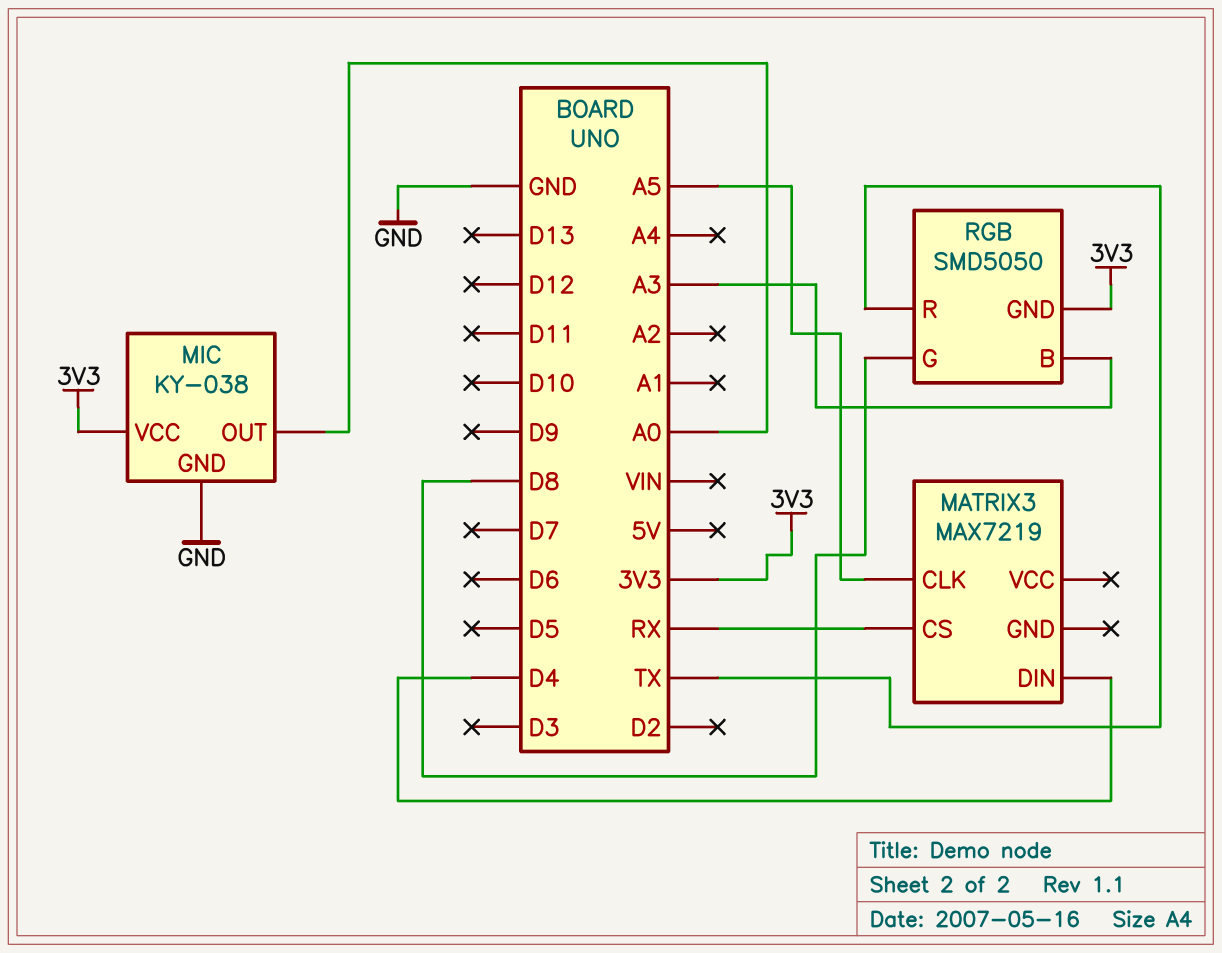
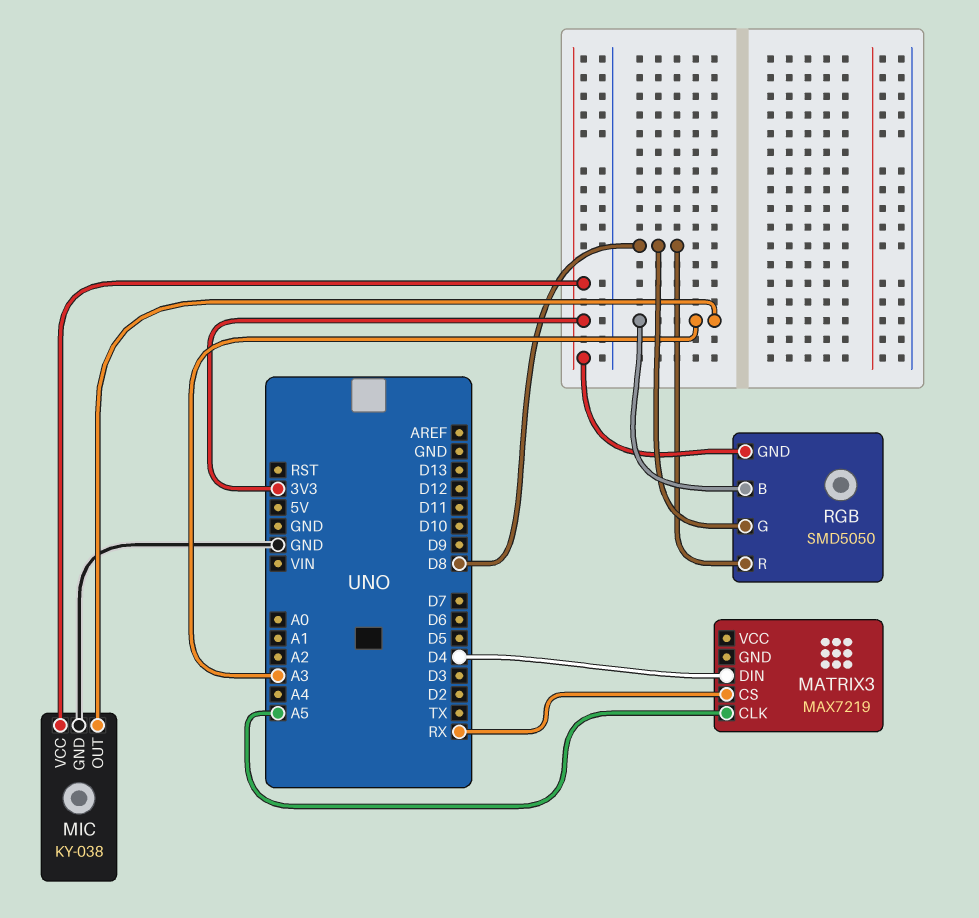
MIC pin OUT: A0 -> A3
RGB pin R: TX -> D8

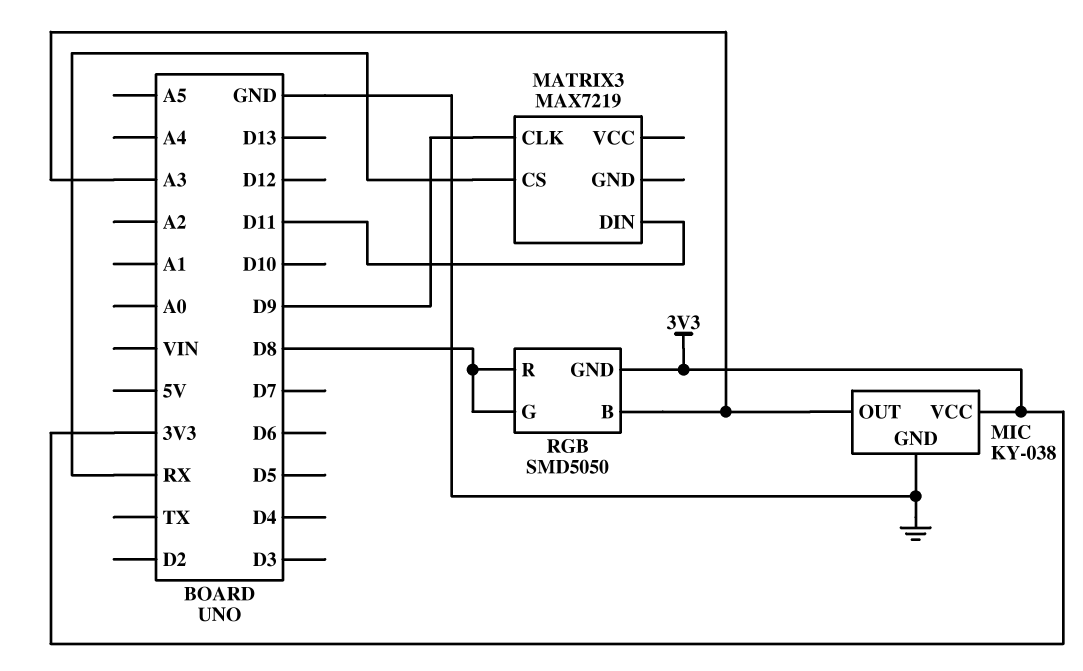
MATRIX3 pin CLK: A5 -> D9
MATRIX3 pin DIN: D4 -> D11

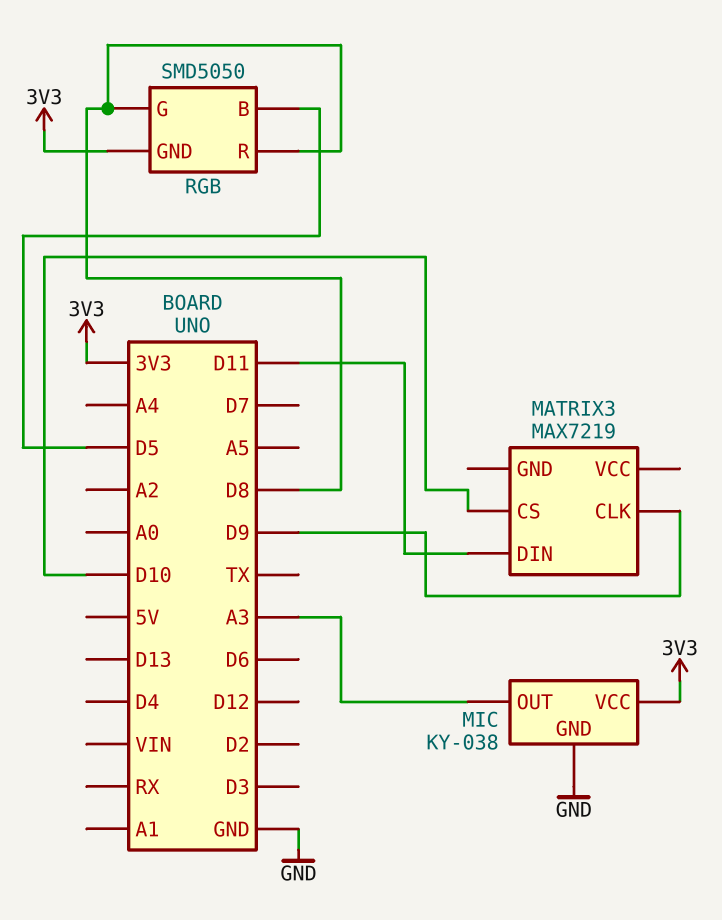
MATRIX3 pin CS: RX -> D10
RGB pin B: A3 -> D5

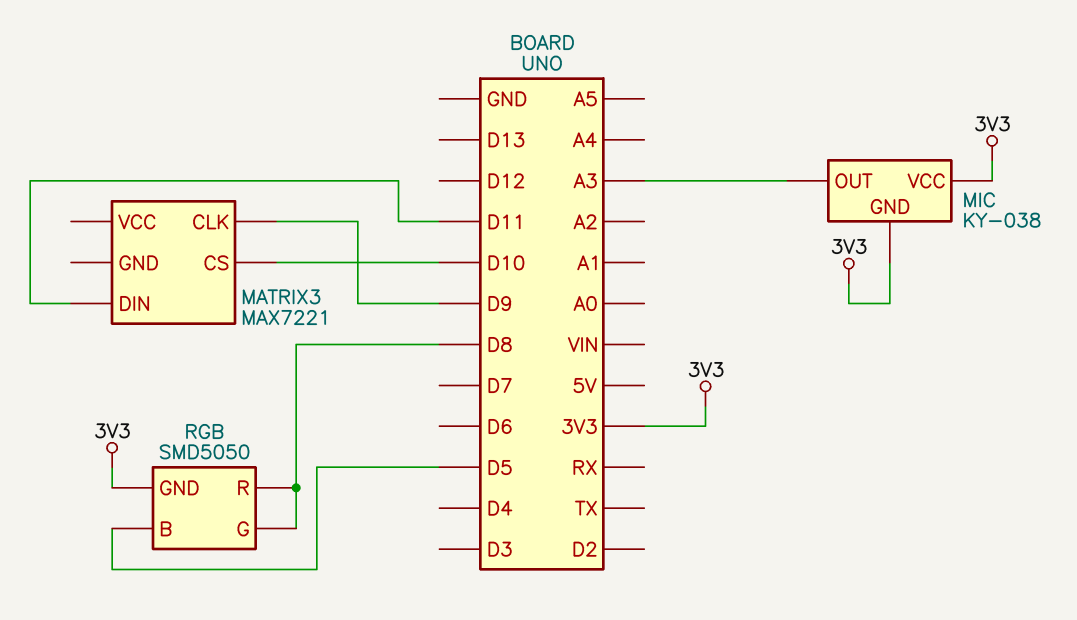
MATRIX3: MAX7219 -> MAX7221
MIC pin GND: GND -> 3V3

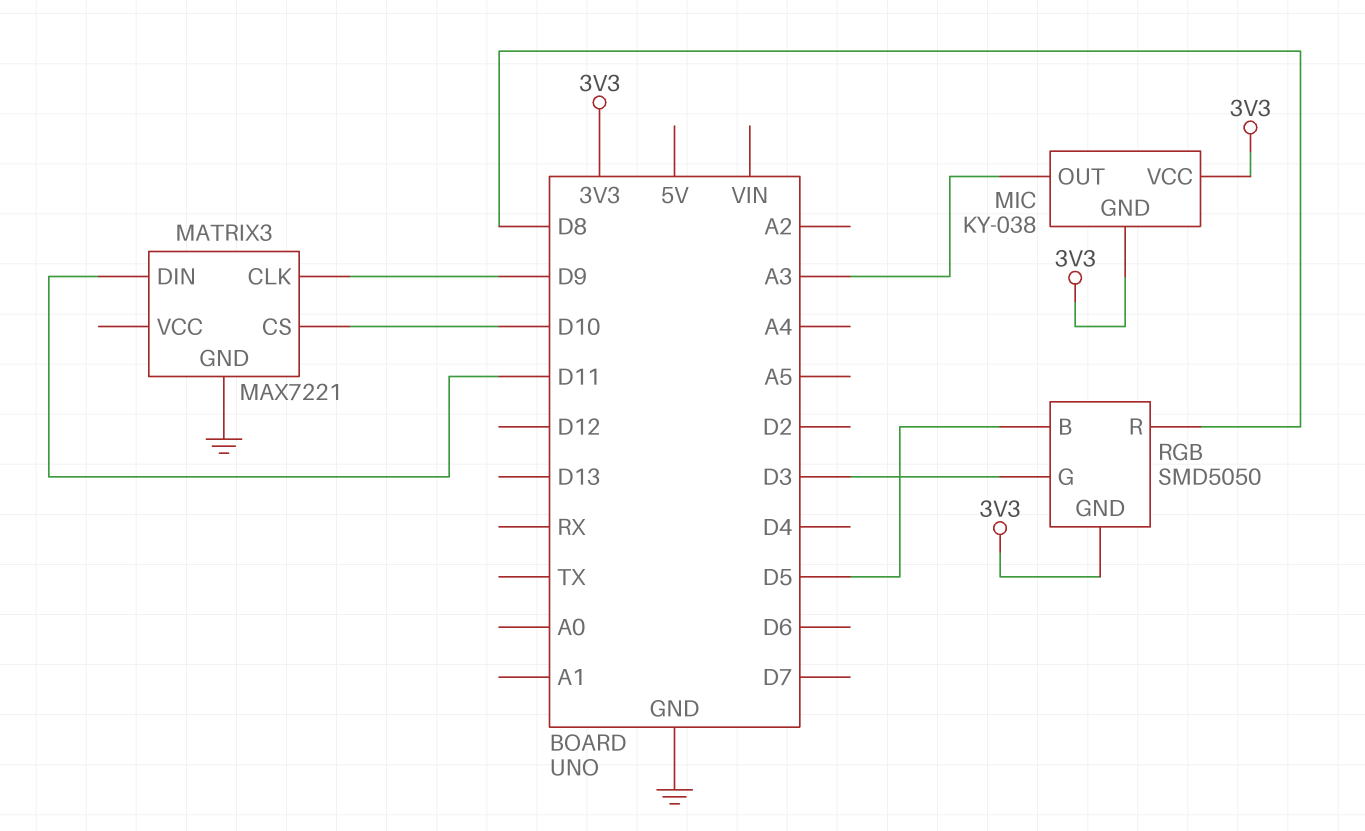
MATRIX3 pin GND: none -> GND
RGB pin G: D8 -> D3

